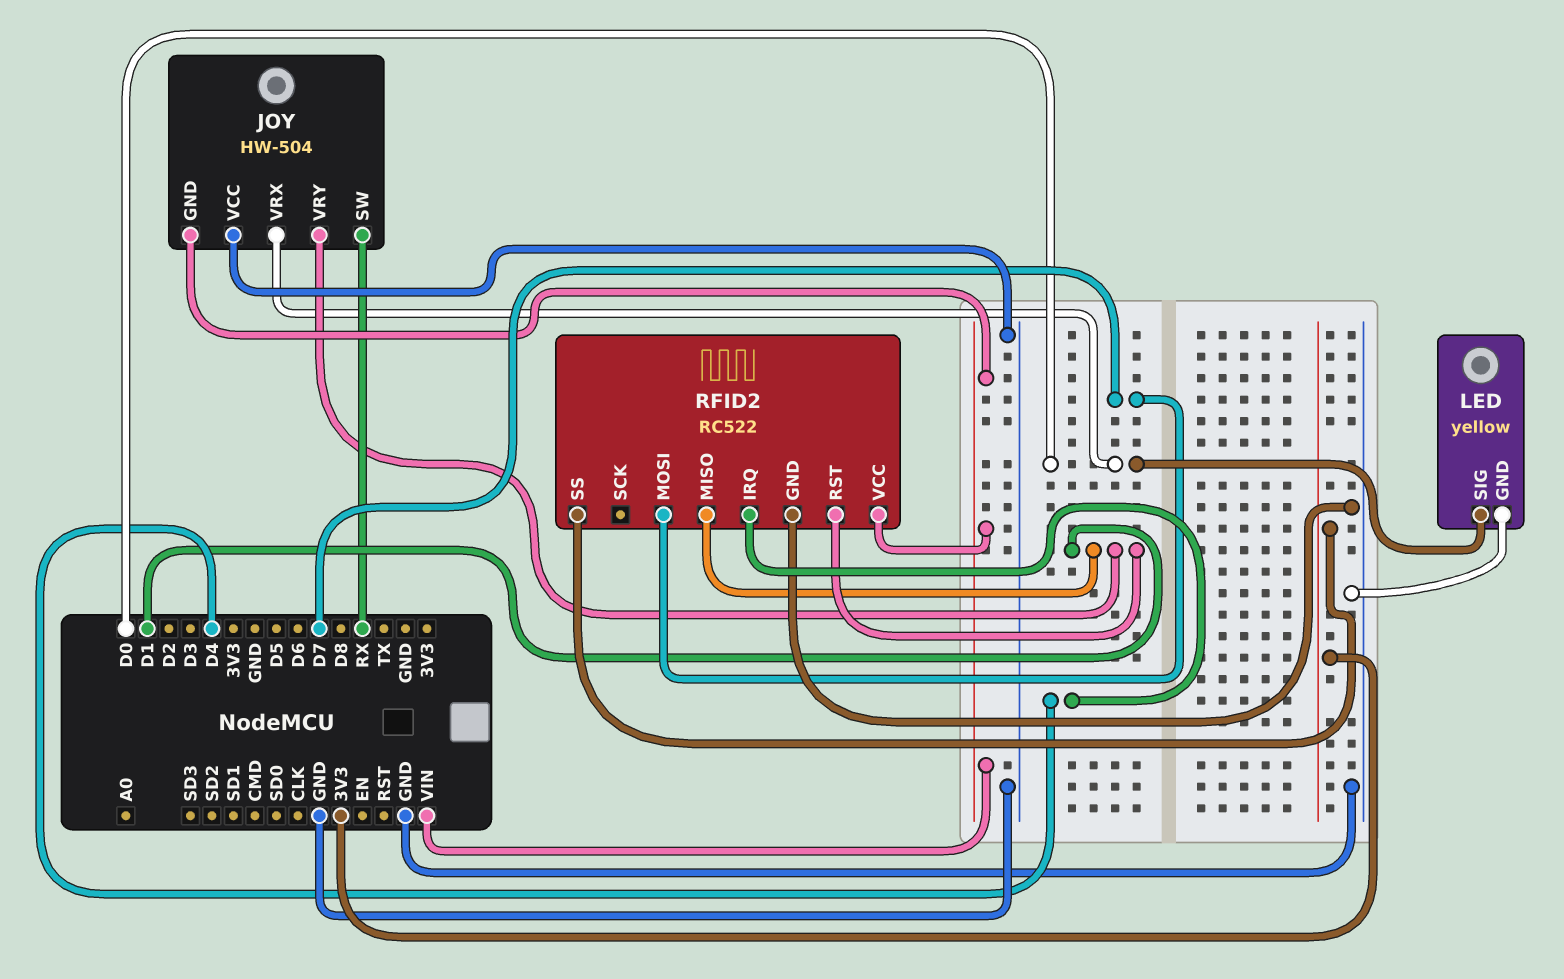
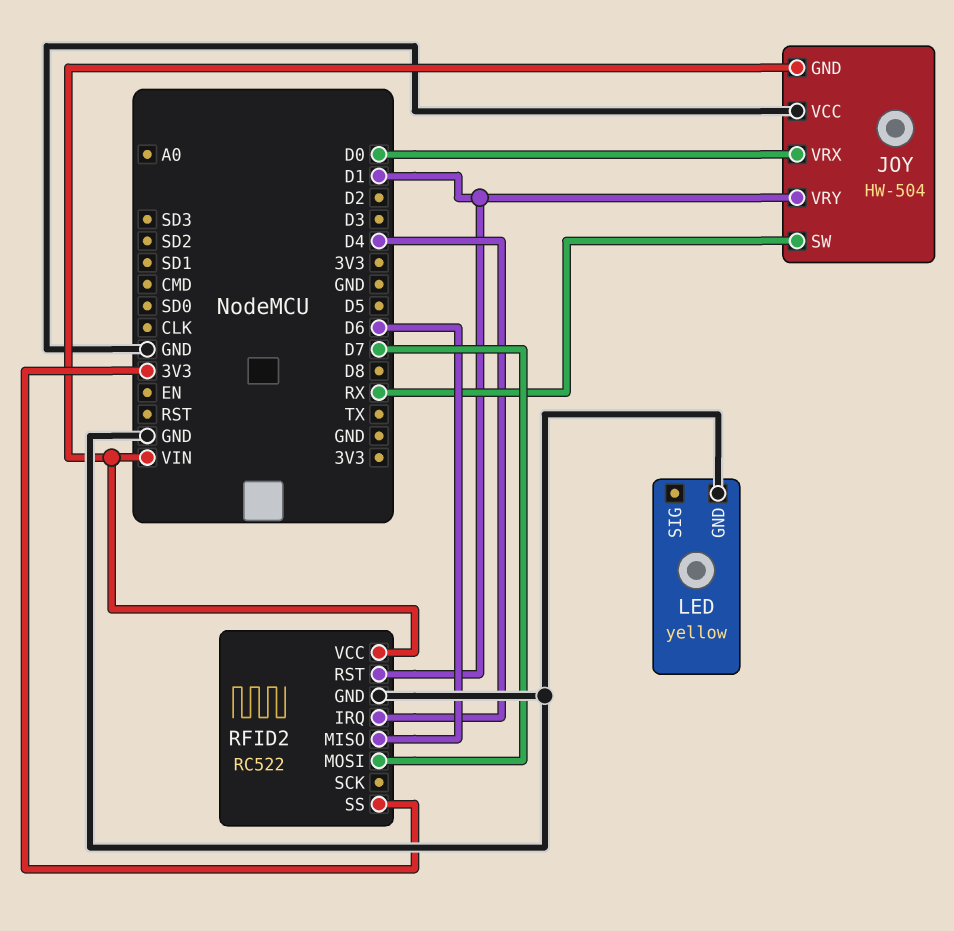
LED pin SIG: D0 -> none
RFID2 pin MISO: D1 -> D6

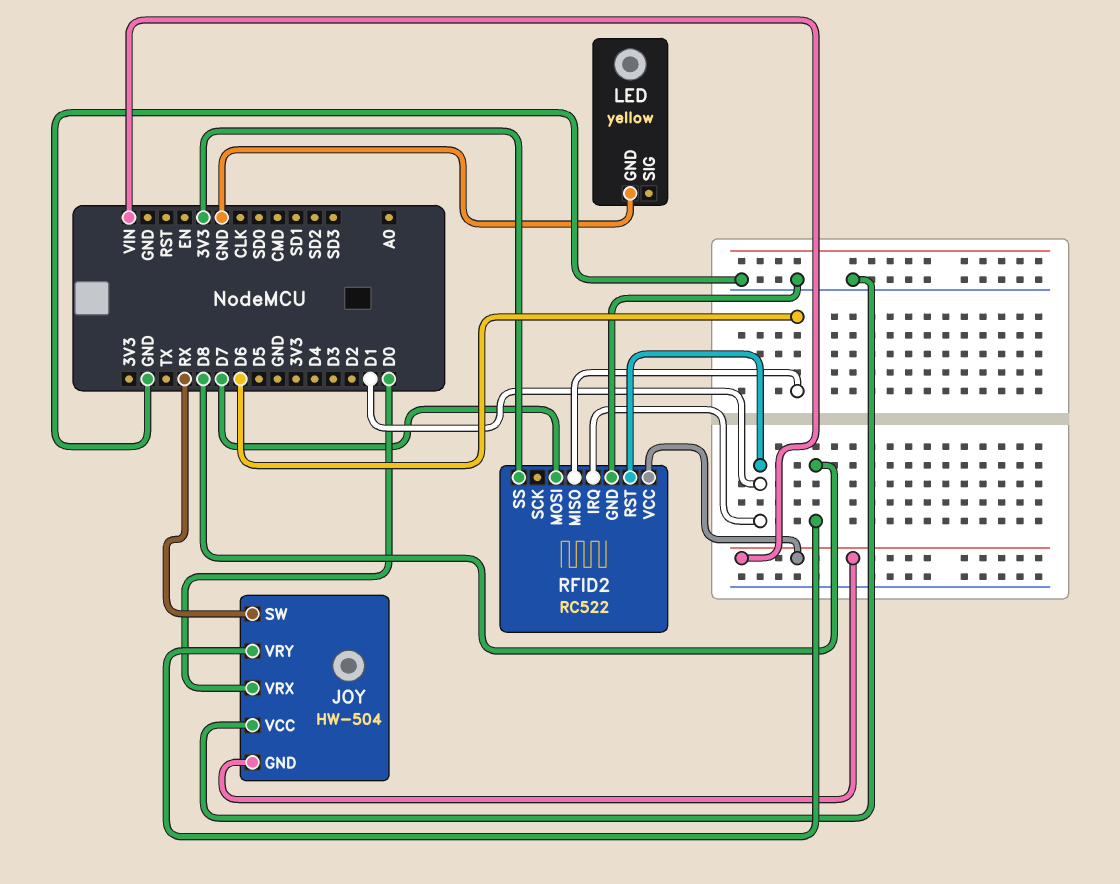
JOY pin VRY: D1 -> D8
RFID2 pin IRQ: D4 -> D1

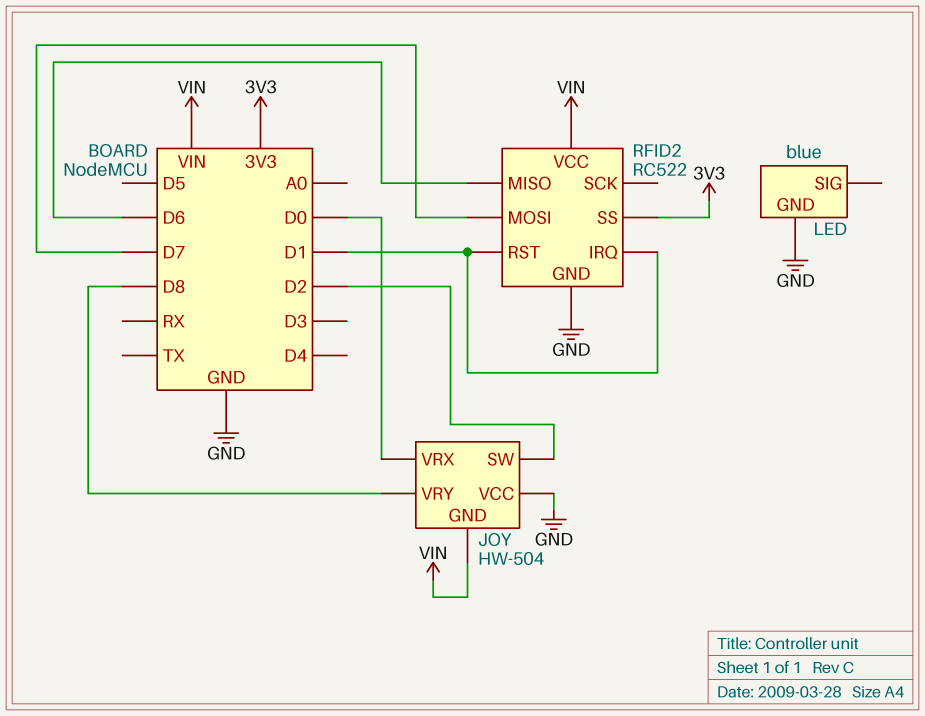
JOY pin SW: RX -> D2
LED: yellow -> blue

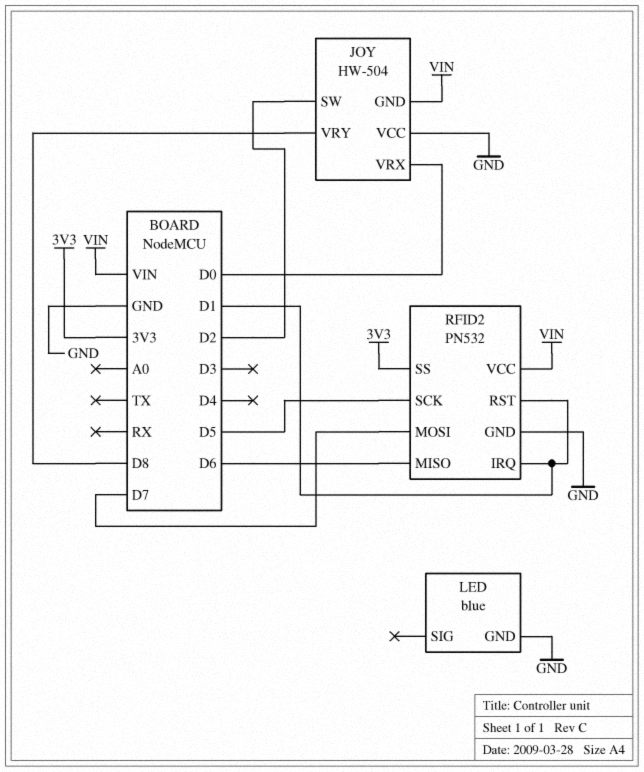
RFID2: RC522 -> PN532
RFID2 pin SCK: none -> D5

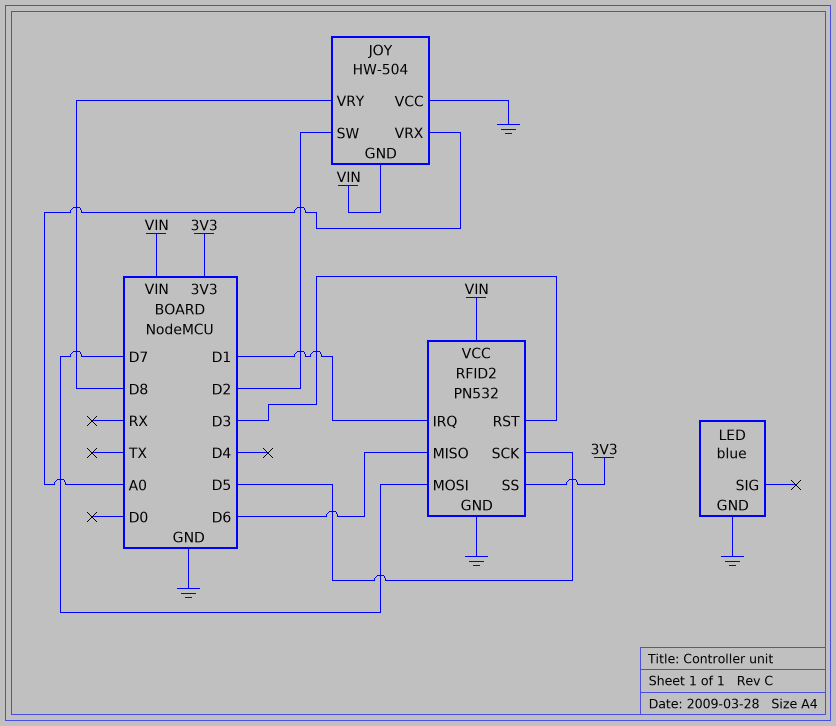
JOY pin VRX: D0 -> A0
RFID2 pin RST: D1 -> D3

